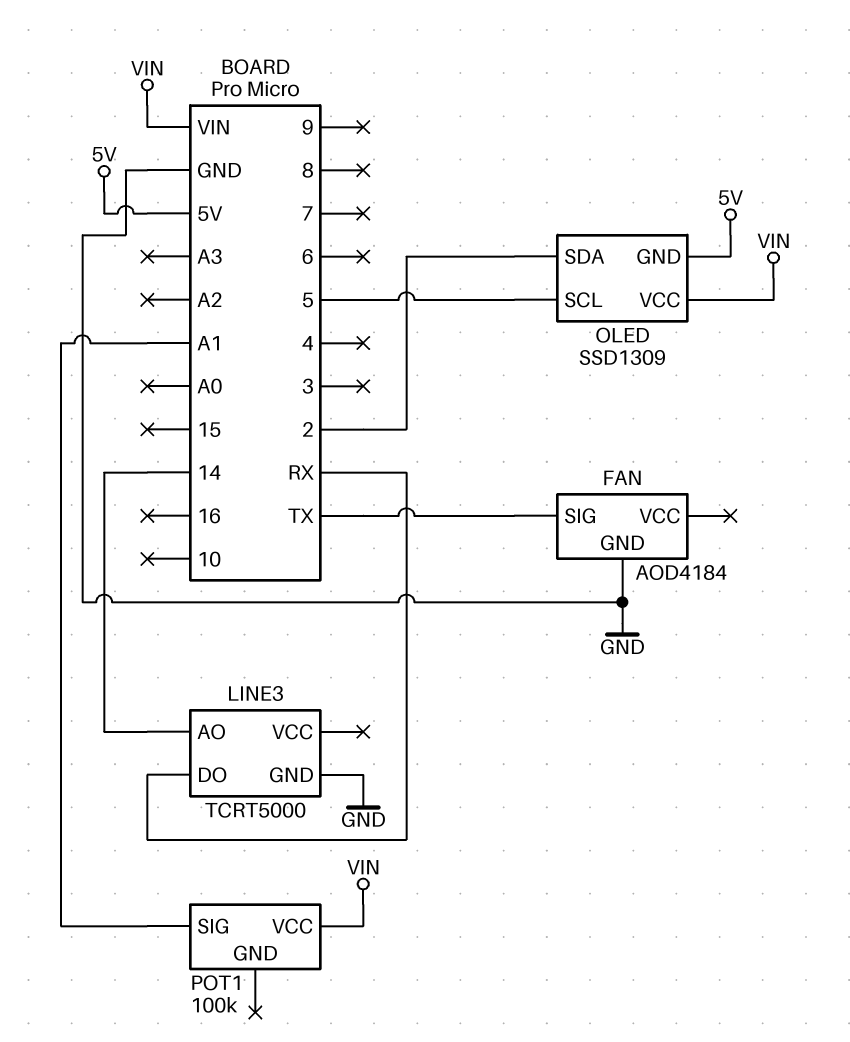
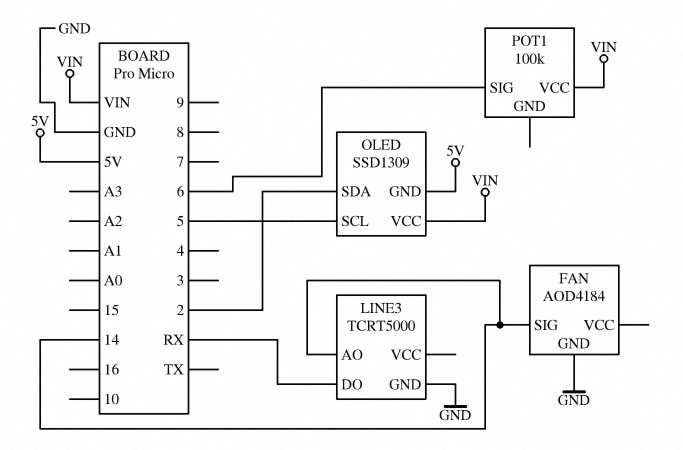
FAN pin SIG: TX -> 14
POT1 pin SIG: A1 -> 6

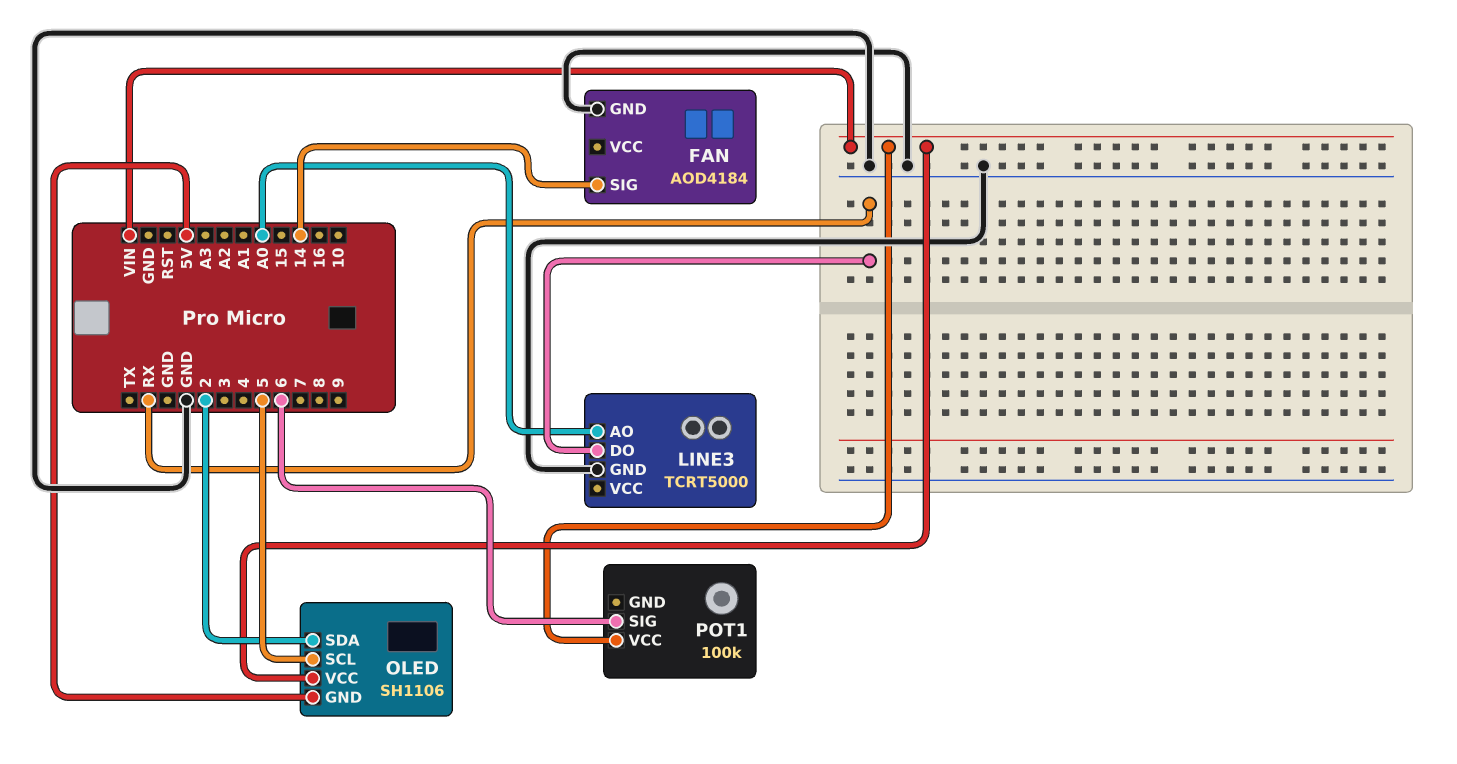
LINE3 pin AO: 14 -> A0
OLED: SSD1309 -> SH1106

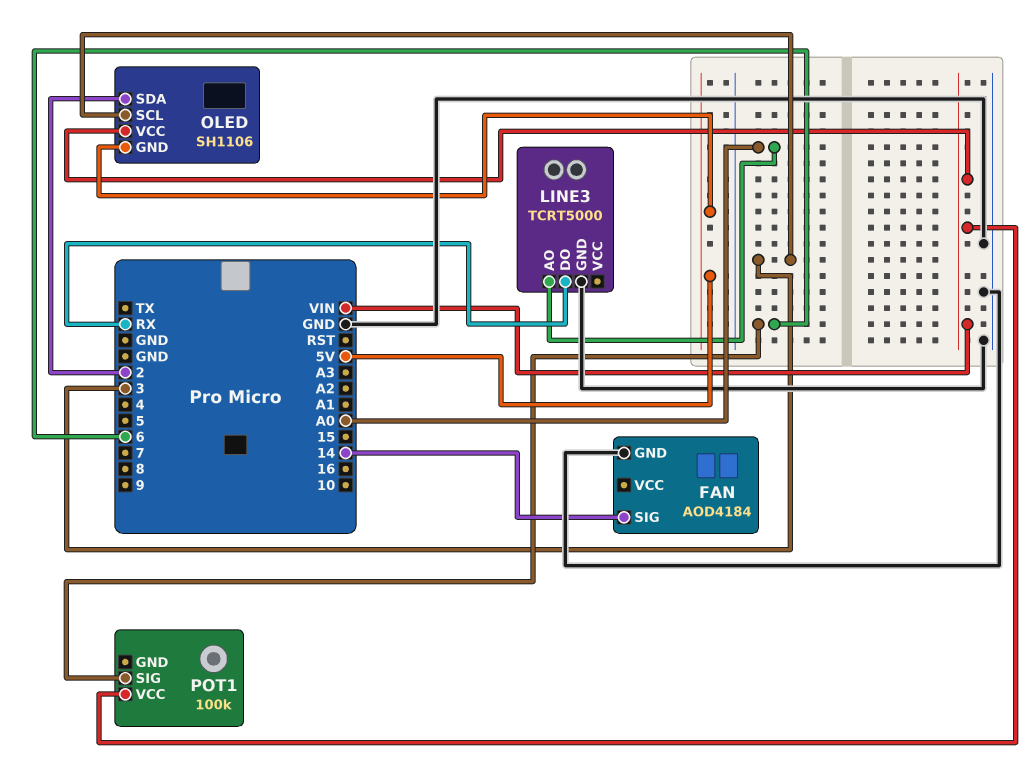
OLED pin SCL: 5 -> 3

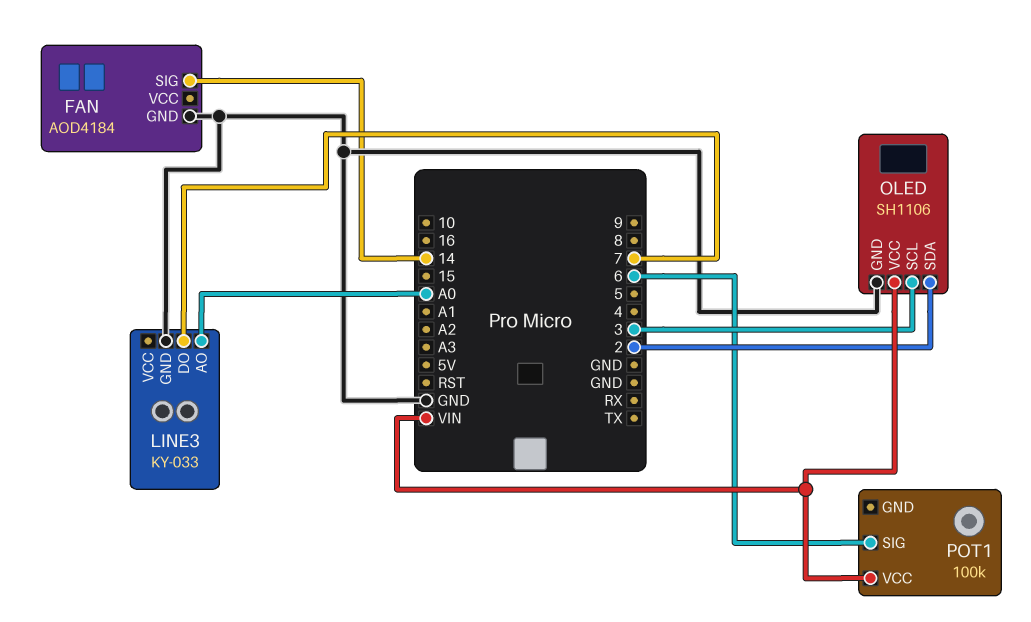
LINE3: TCRT5000 -> KY-033
LINE3 pin DO: RX -> 7
OLED pin GND: 5V -> GND

